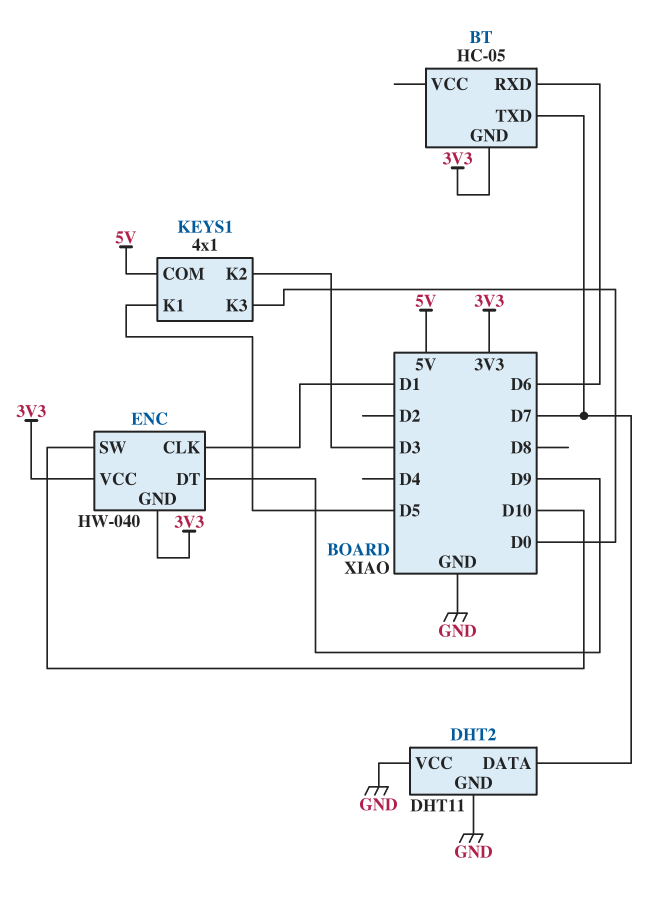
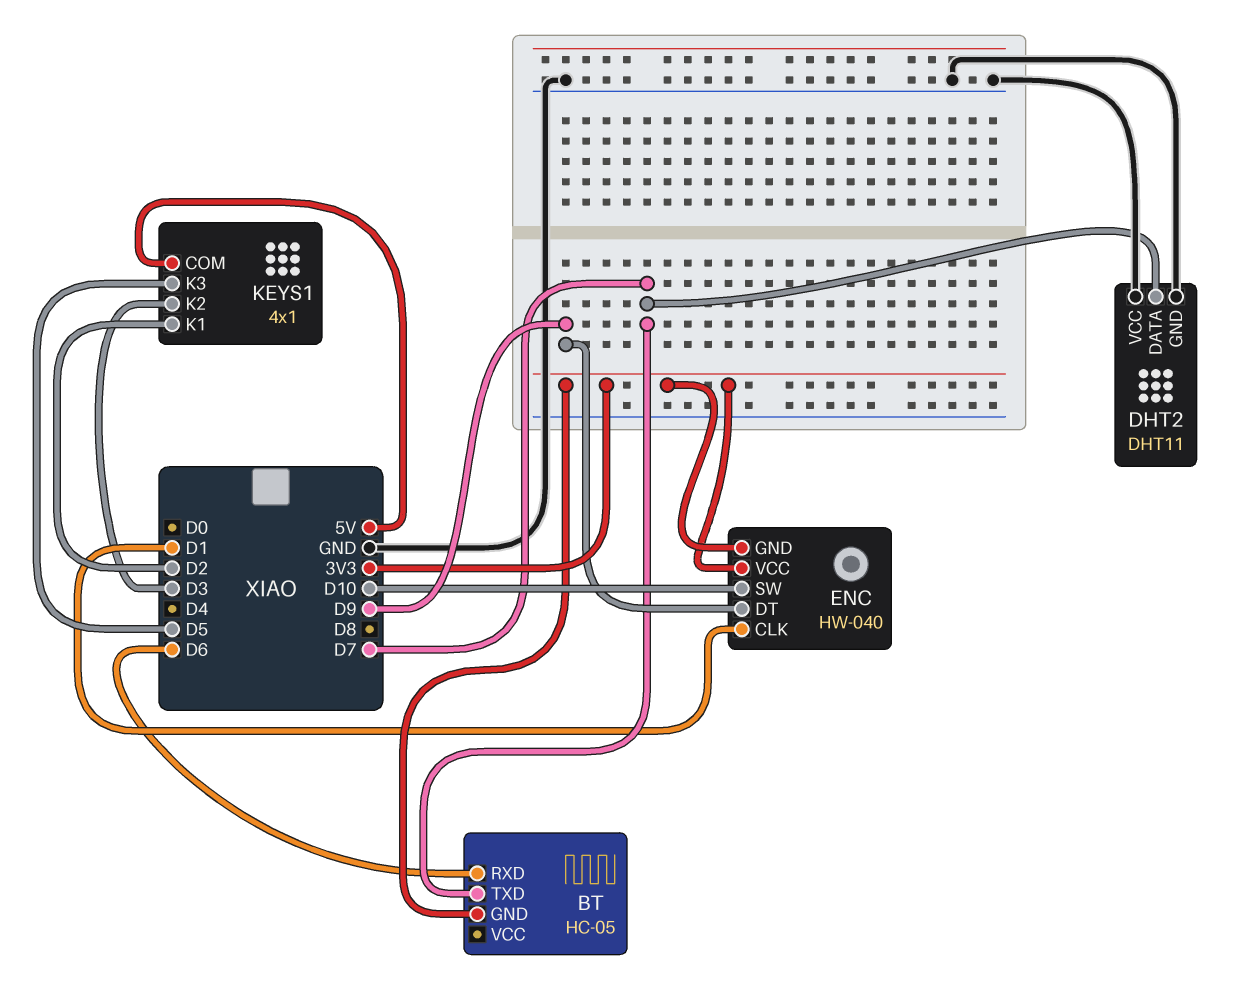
KEYS1 pin K1: D5 -> D2
KEYS1 pin K3: D0 -> D5

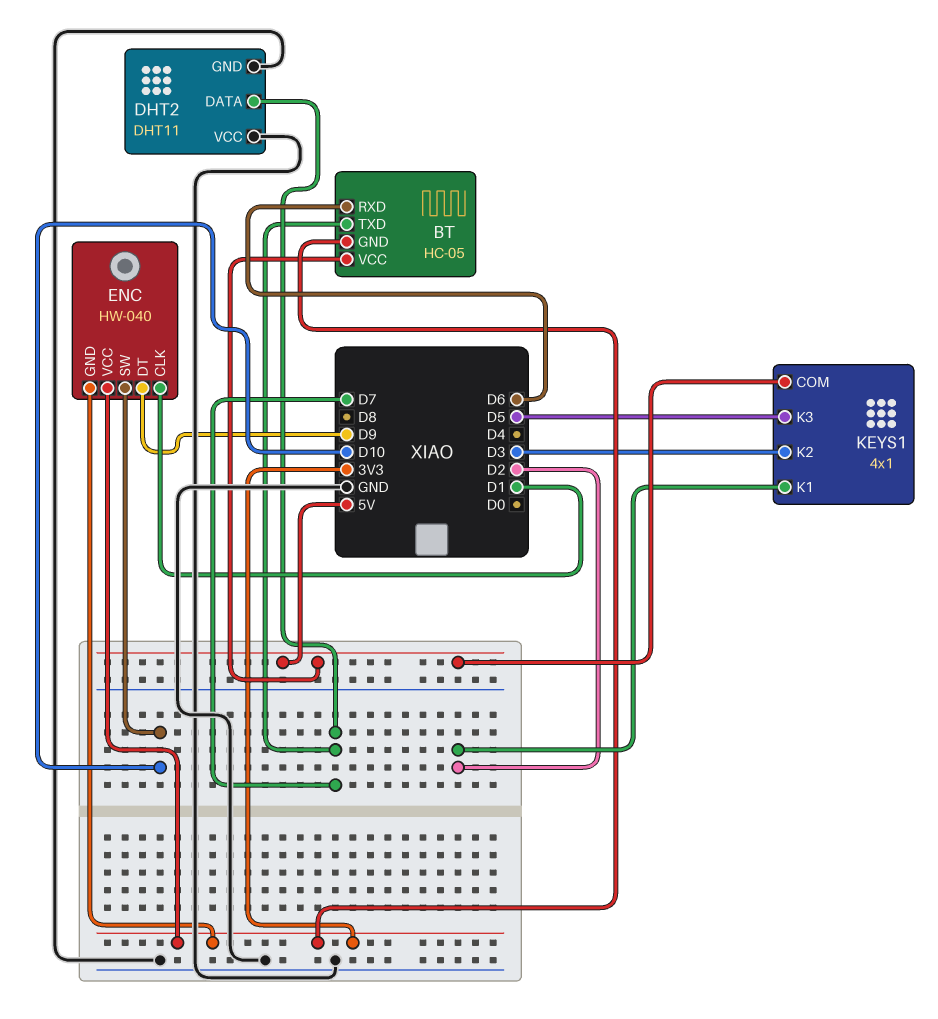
BT pin VCC: none -> 5V

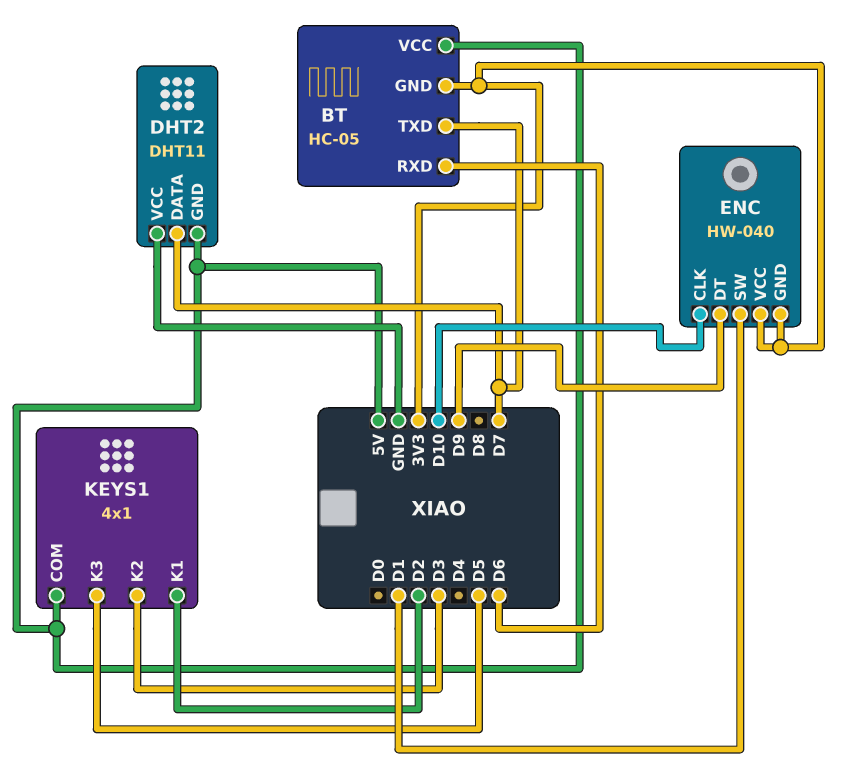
DHT2 pin GND: GND -> 5V
ENC pin CLK: D1 -> D10
ENC pin SW: D10 -> D1

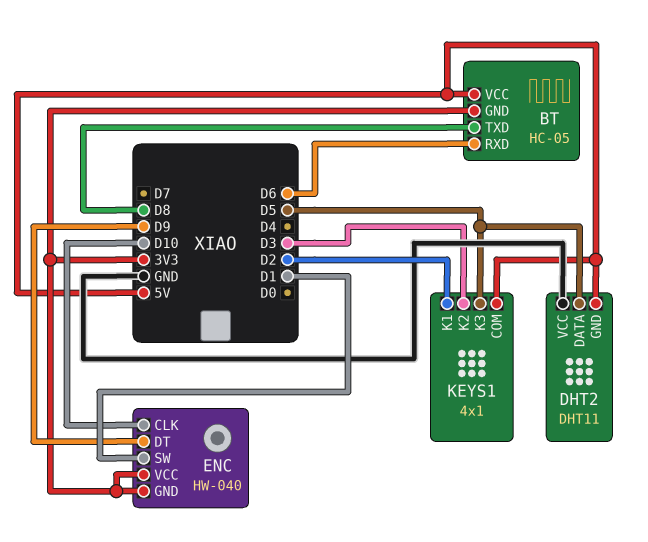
BT pin TXD: D7 -> D8
DHT2 pin DATA: D7 -> D5

